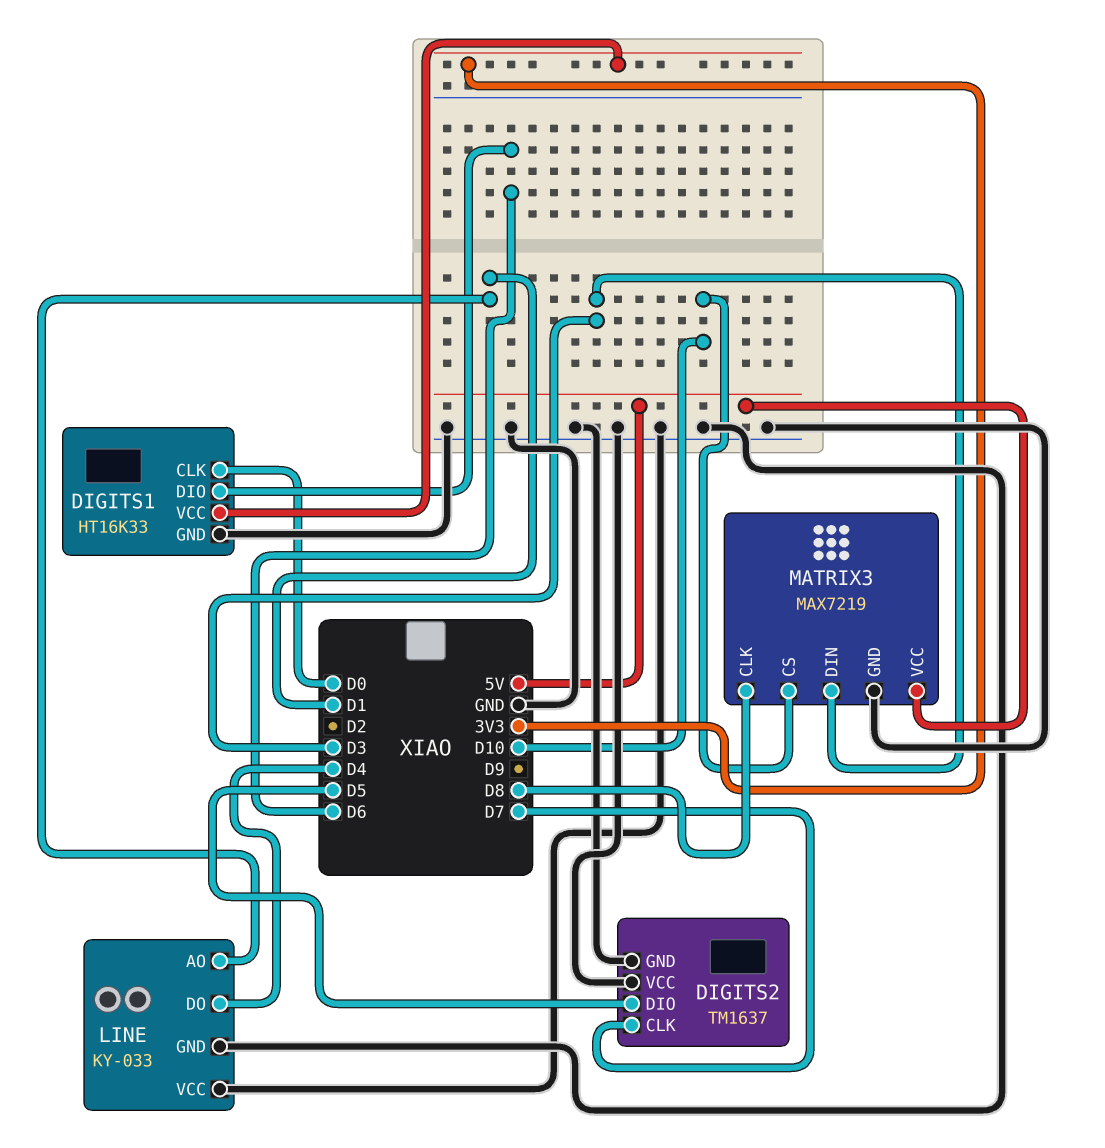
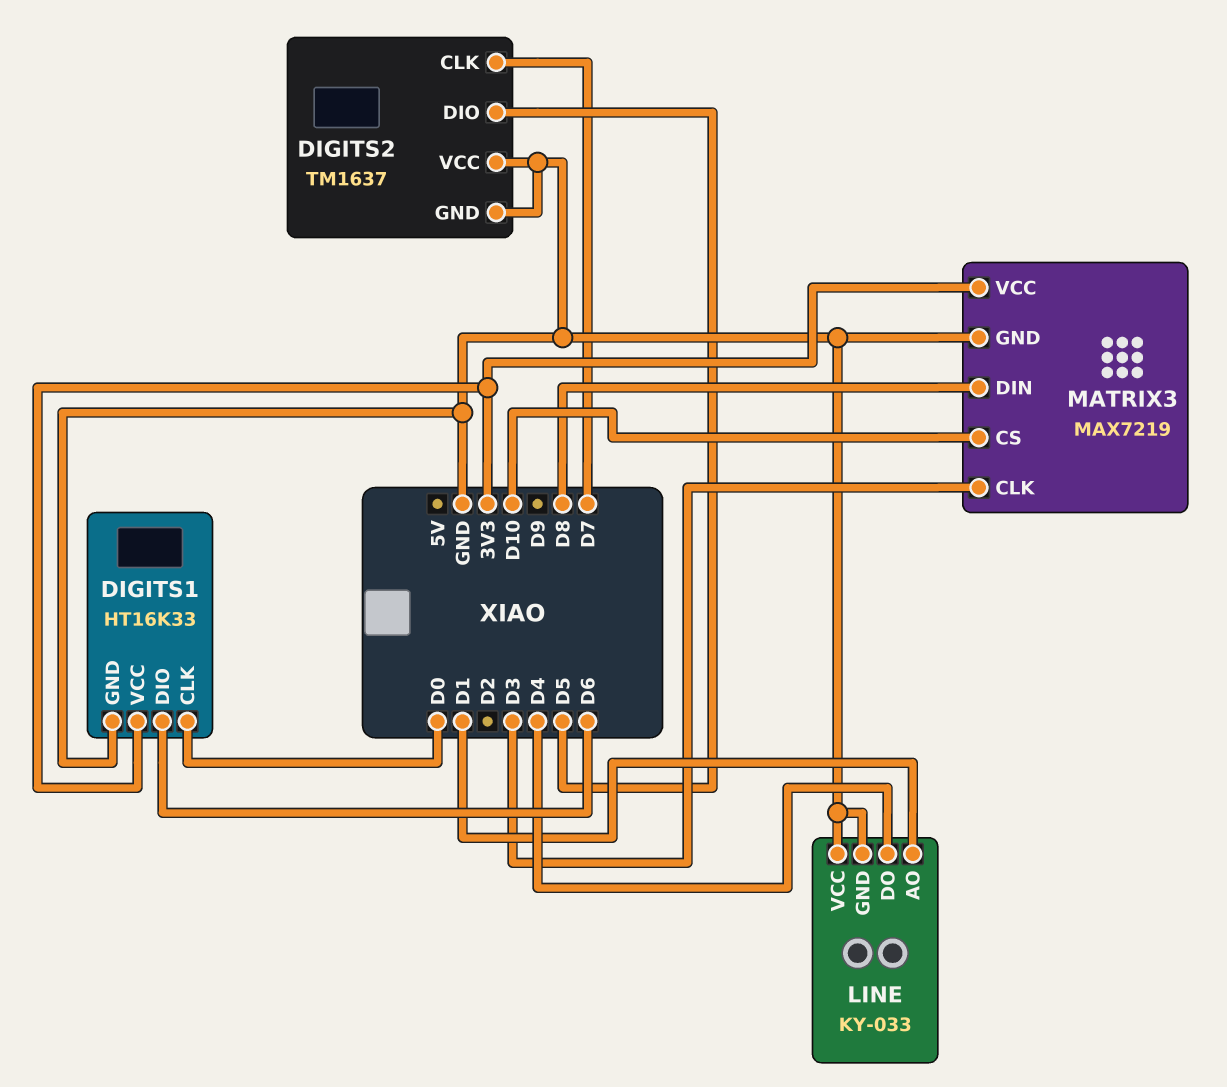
MATRIX3 pin CLK: D8 -> D3
MATRIX3 pin DIN: D3 -> D8
MATRIX3 pin VCC: 5V -> 3V3

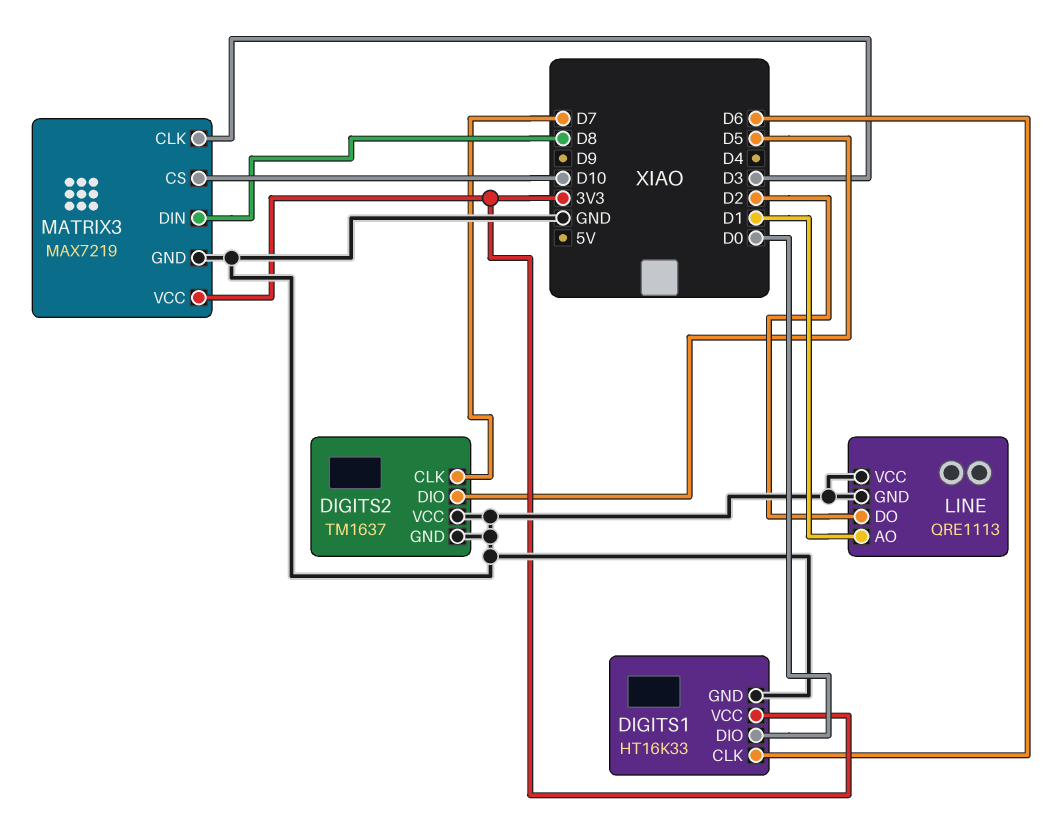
DIGITS1 pin CLK: D0 -> D6
DIGITS1 pin DIO: D6 -> D0
LINE: KY-033 -> QRE1113
LINE pin DO: D4 -> D2

